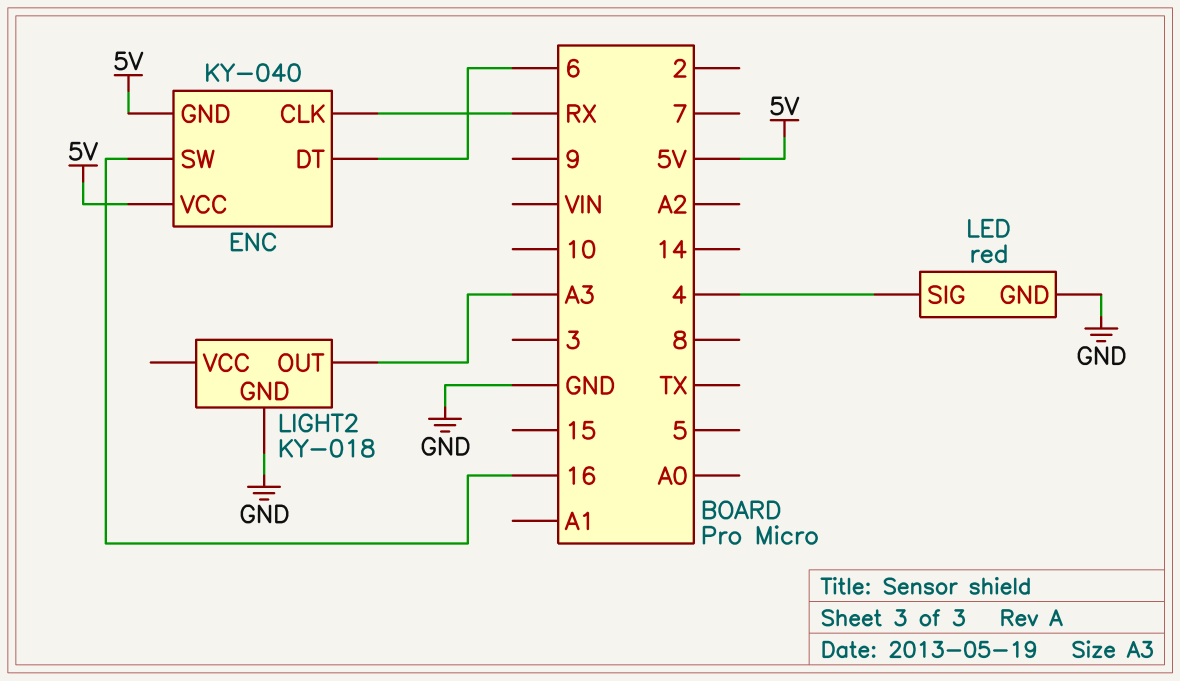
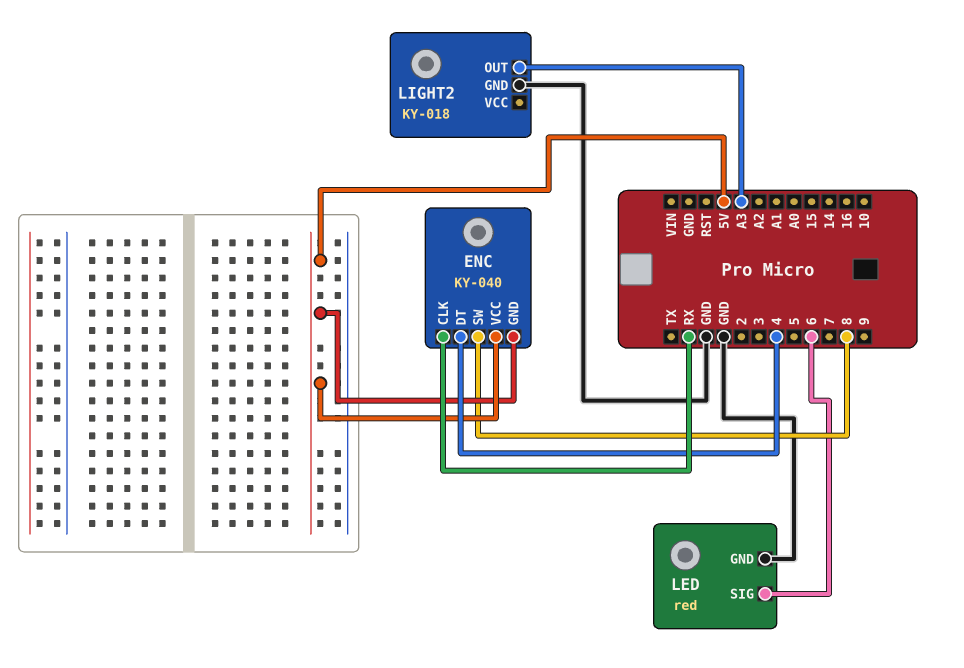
ENC pin DT: 6 -> 4
ENC pin SW: 16 -> 8
LED pin SIG: 4 -> 6

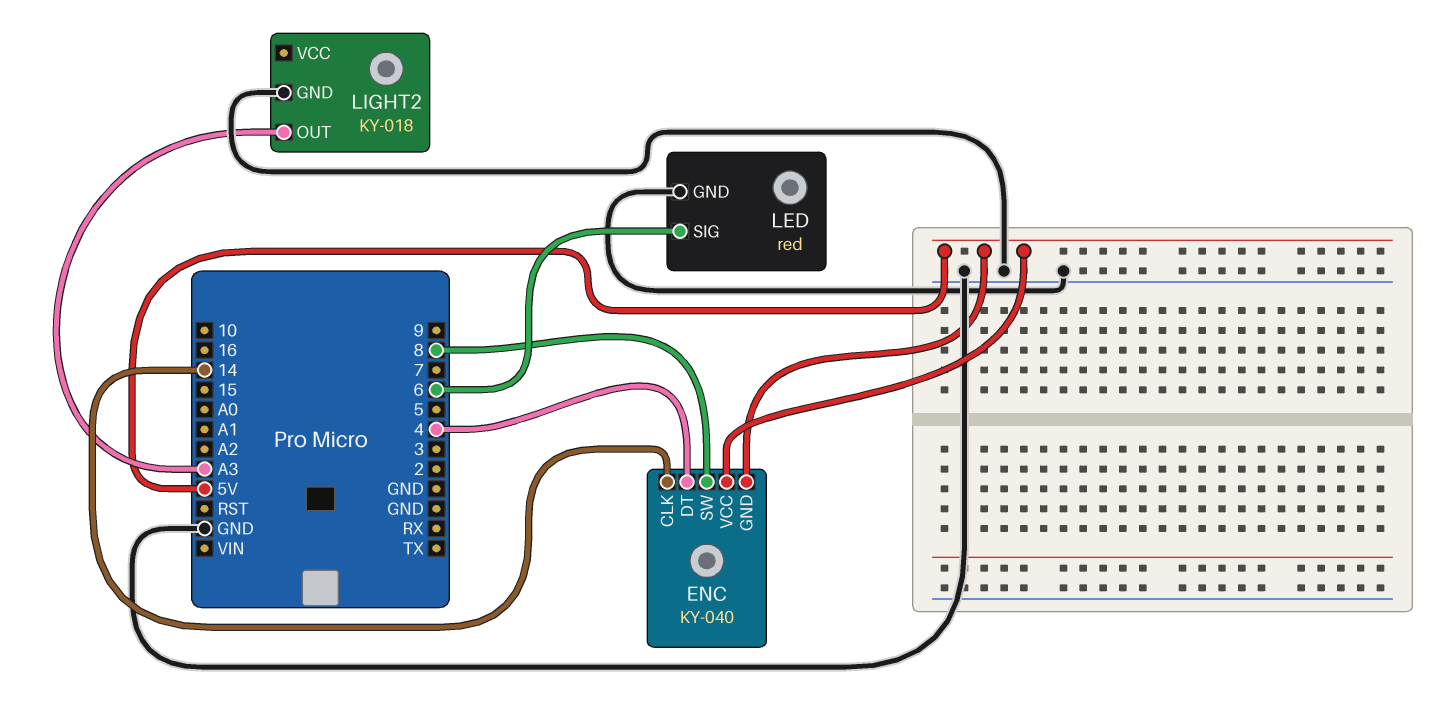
ENC pin CLK: RX -> 14

